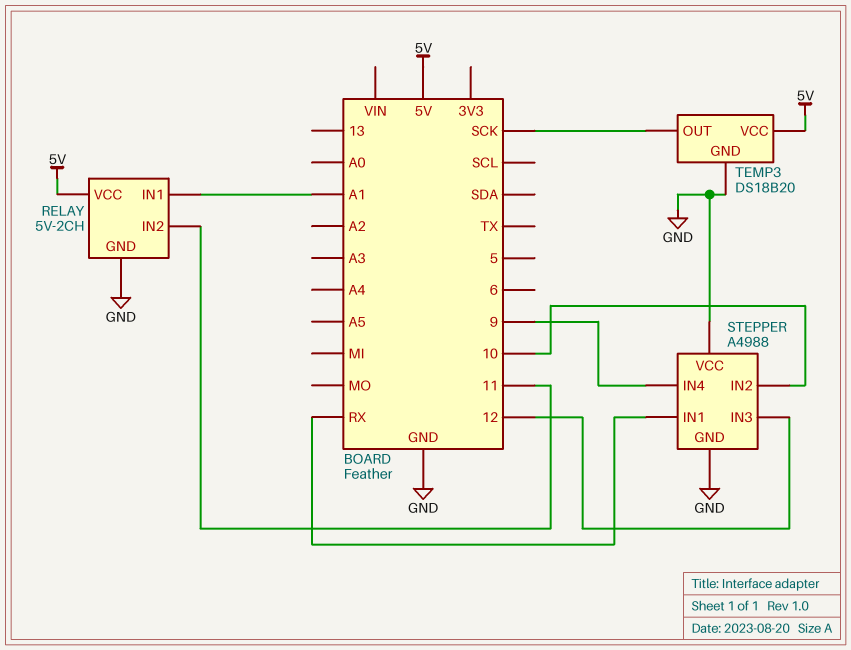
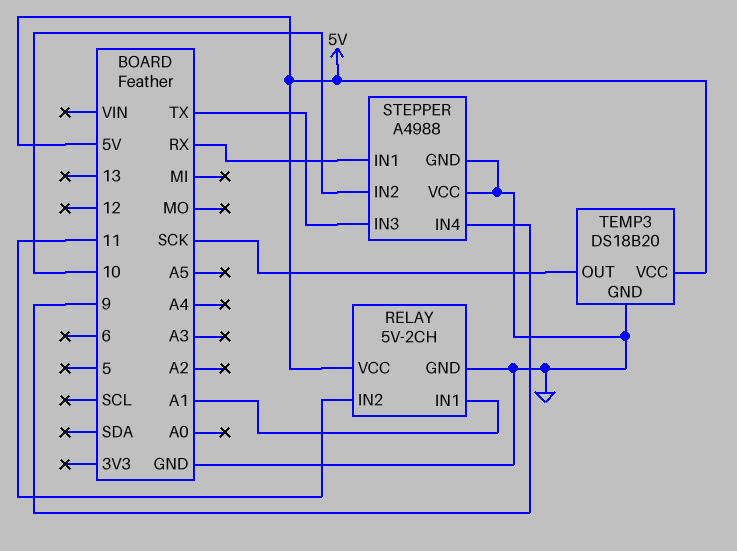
STEPPER pin IN3: 12 -> TX

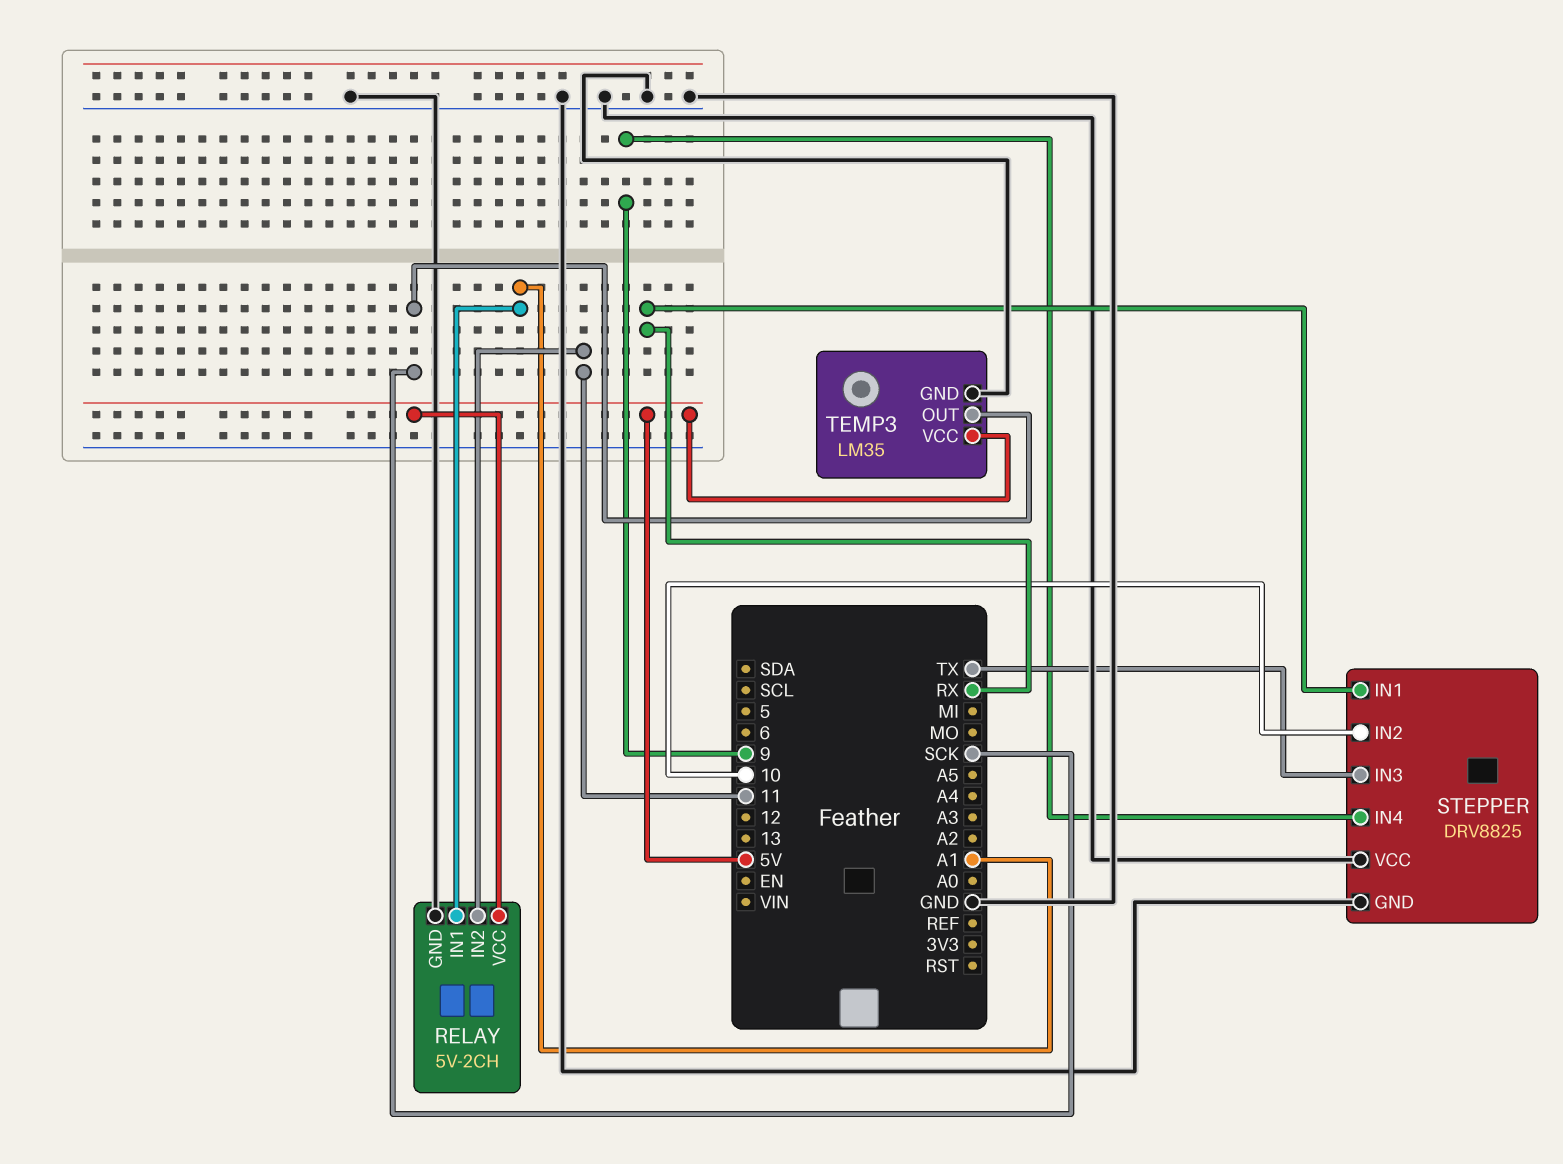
STEPPER: A4988 -> DRV8825
TEMP3: DS18B20 -> LM35

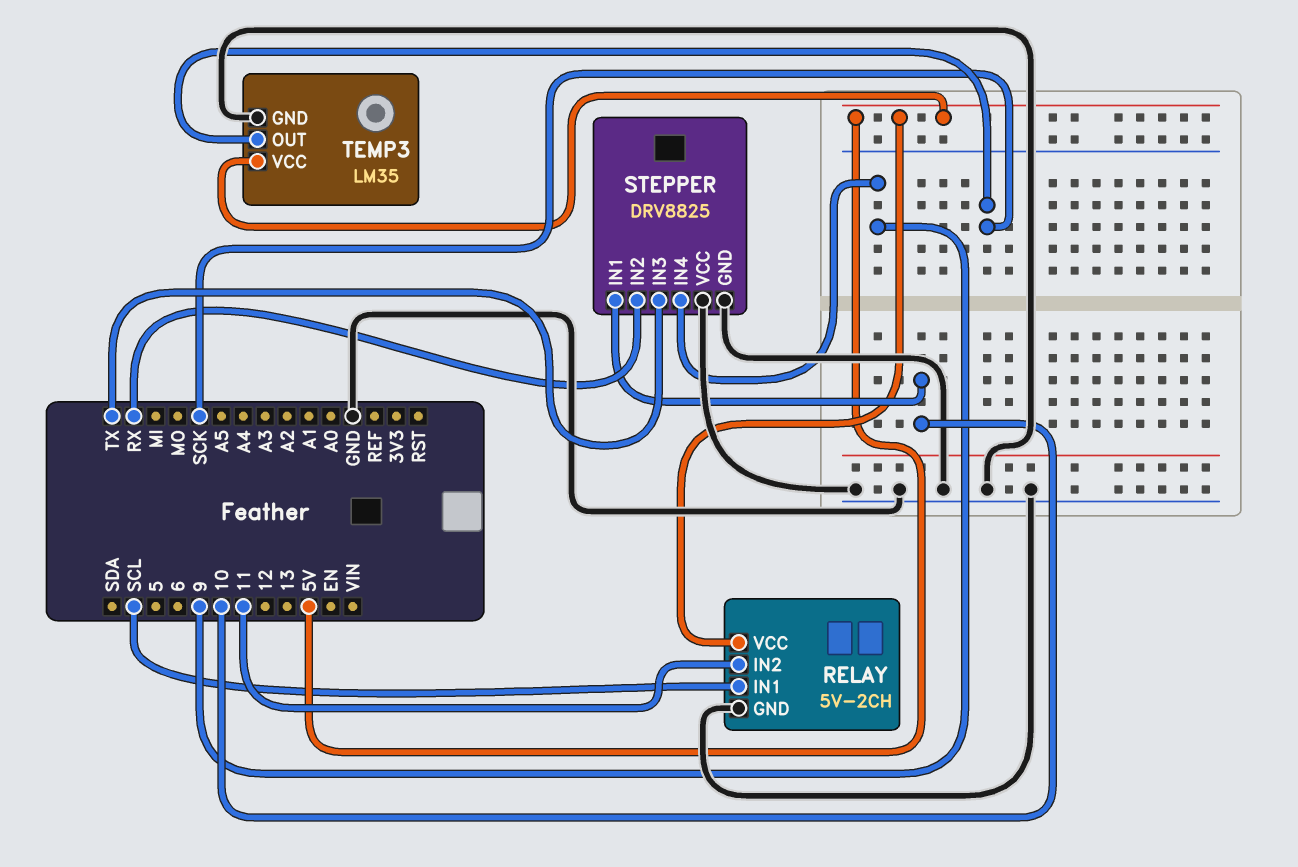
RELAY pin IN1: A1 -> SCL
STEPPER pin IN1: RX -> 10
STEPPER pin IN2: 10 -> RX

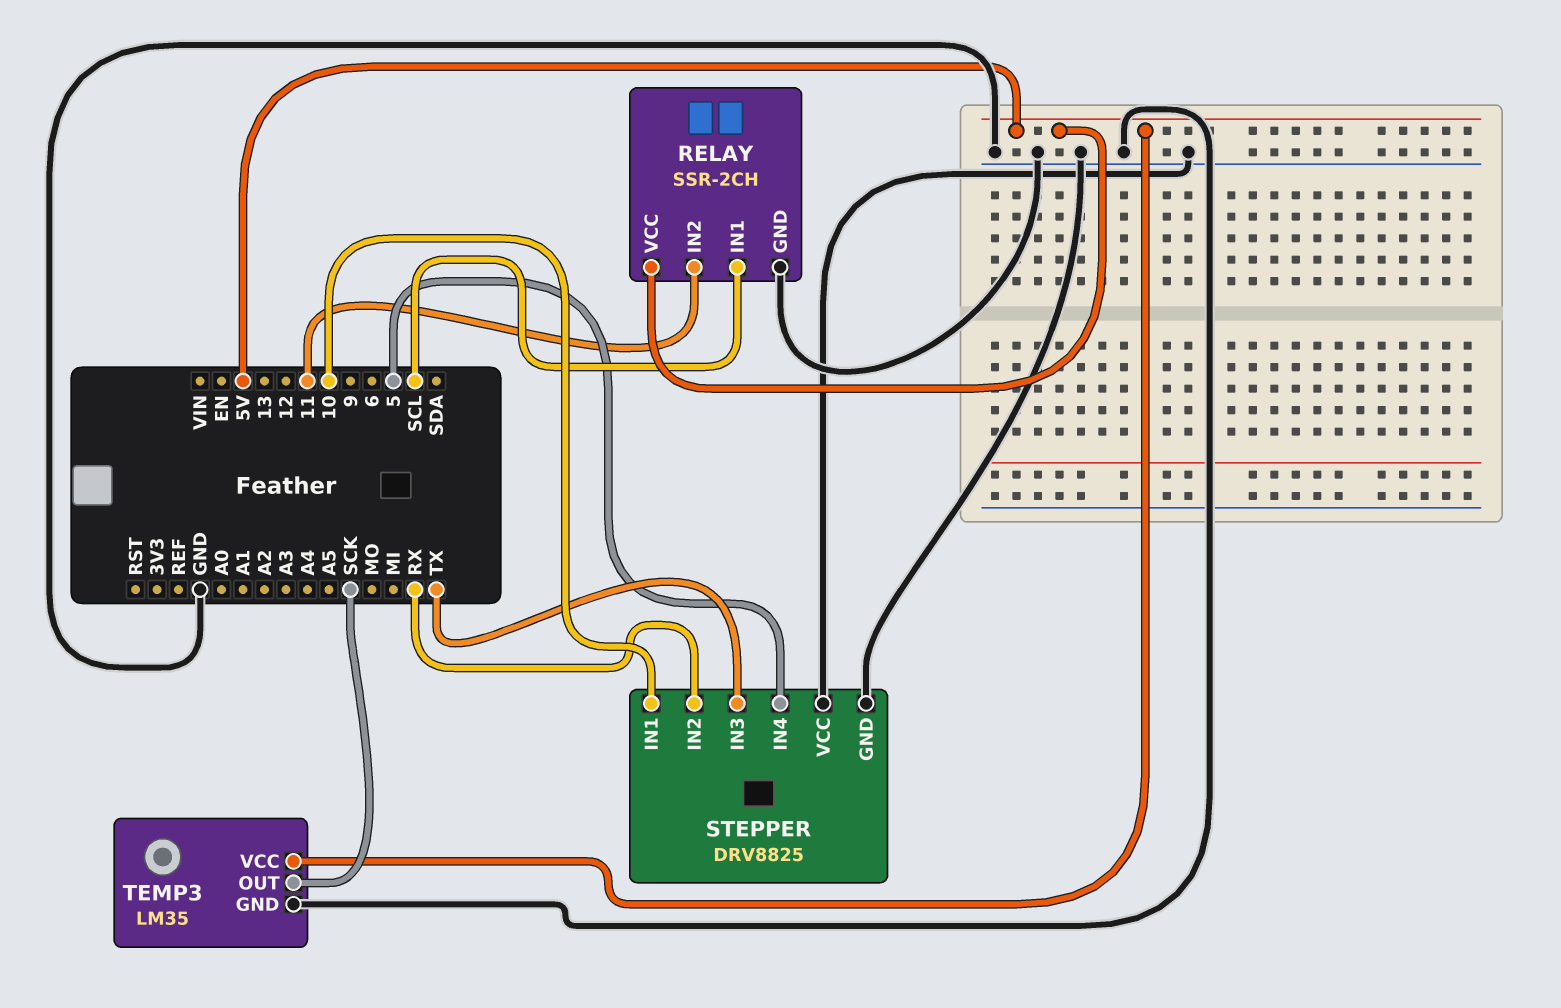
RELAY: 5V-2CH -> SSR-2CH
STEPPER pin IN4: 9 -> 5

